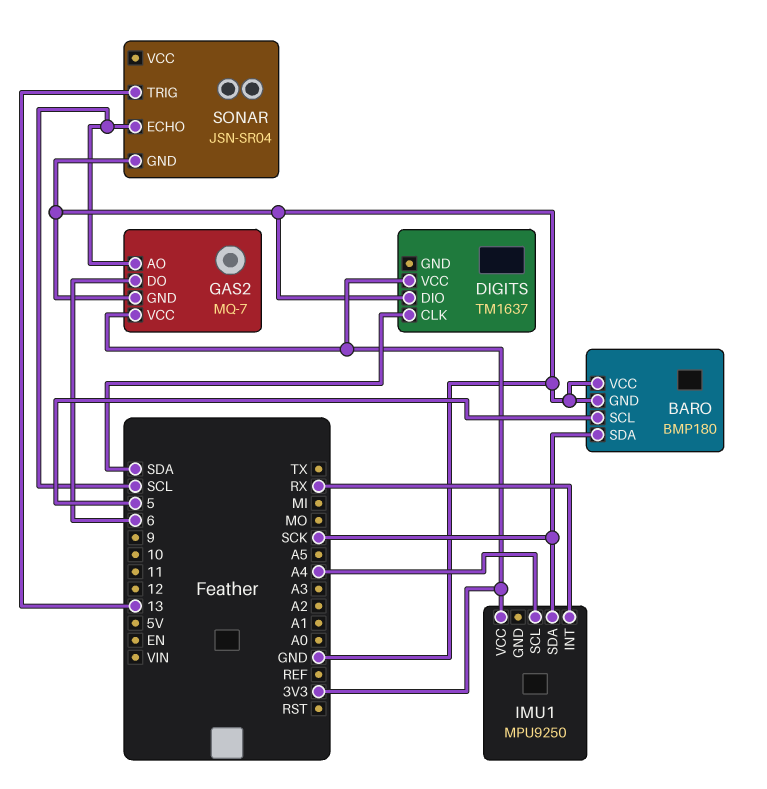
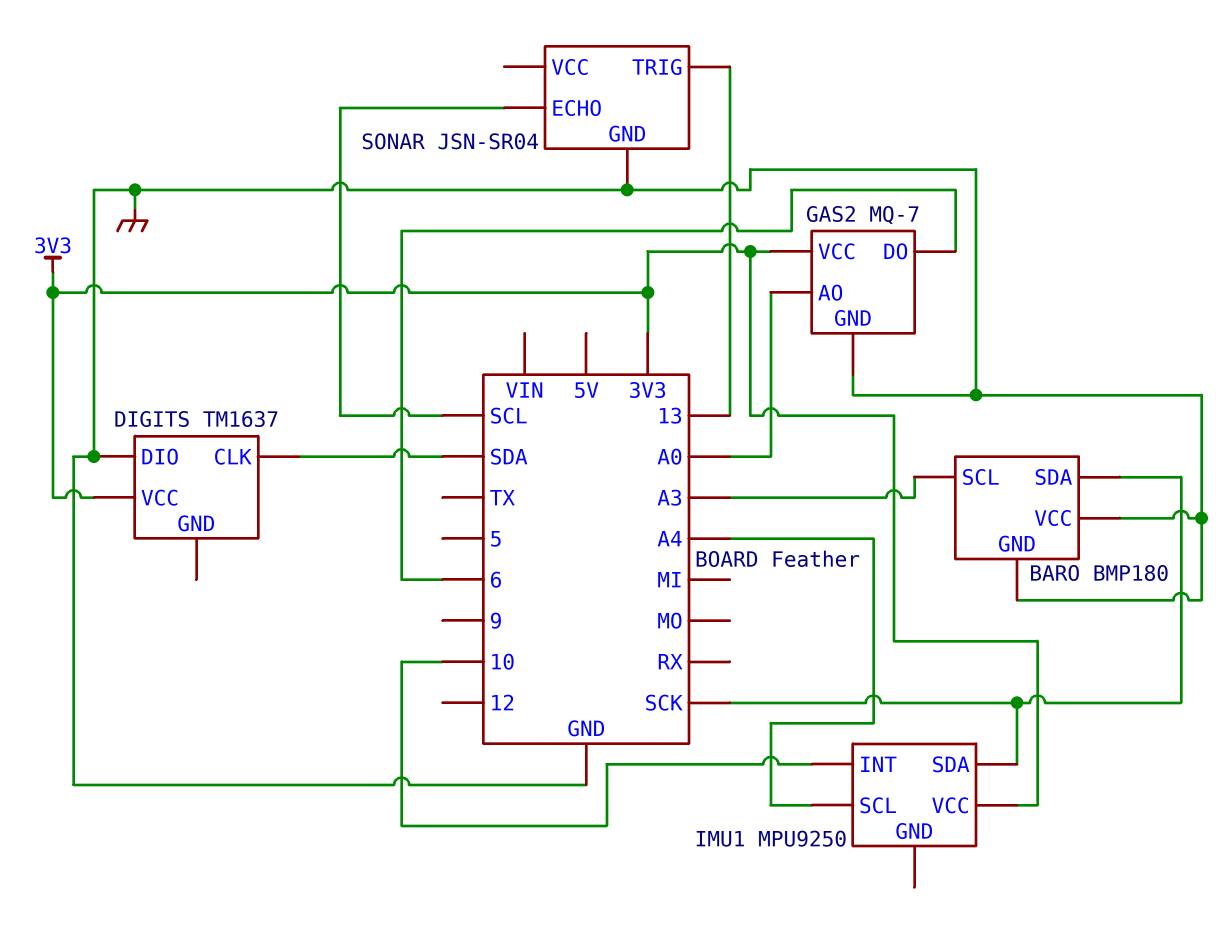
BARO pin SCL: 5 -> A3
GAS2 pin AO: SCL -> A0
IMU1 pin INT: RX -> 10

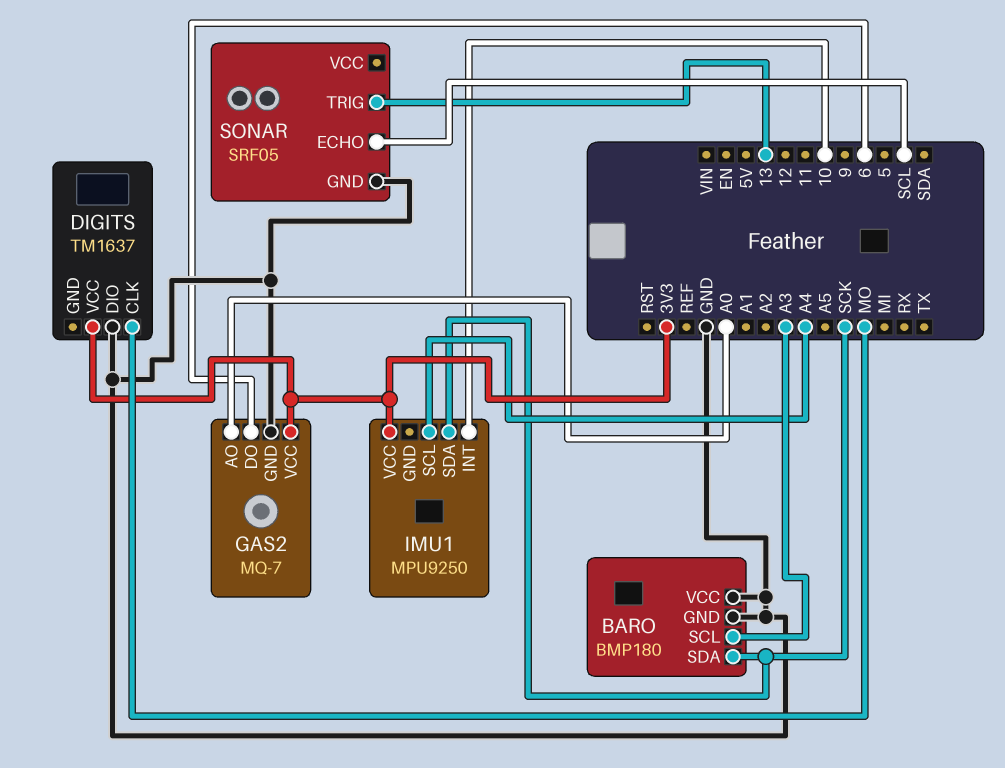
DIGITS pin CLK: SDA -> MO
SONAR: JSN-SR04 -> SRF05

